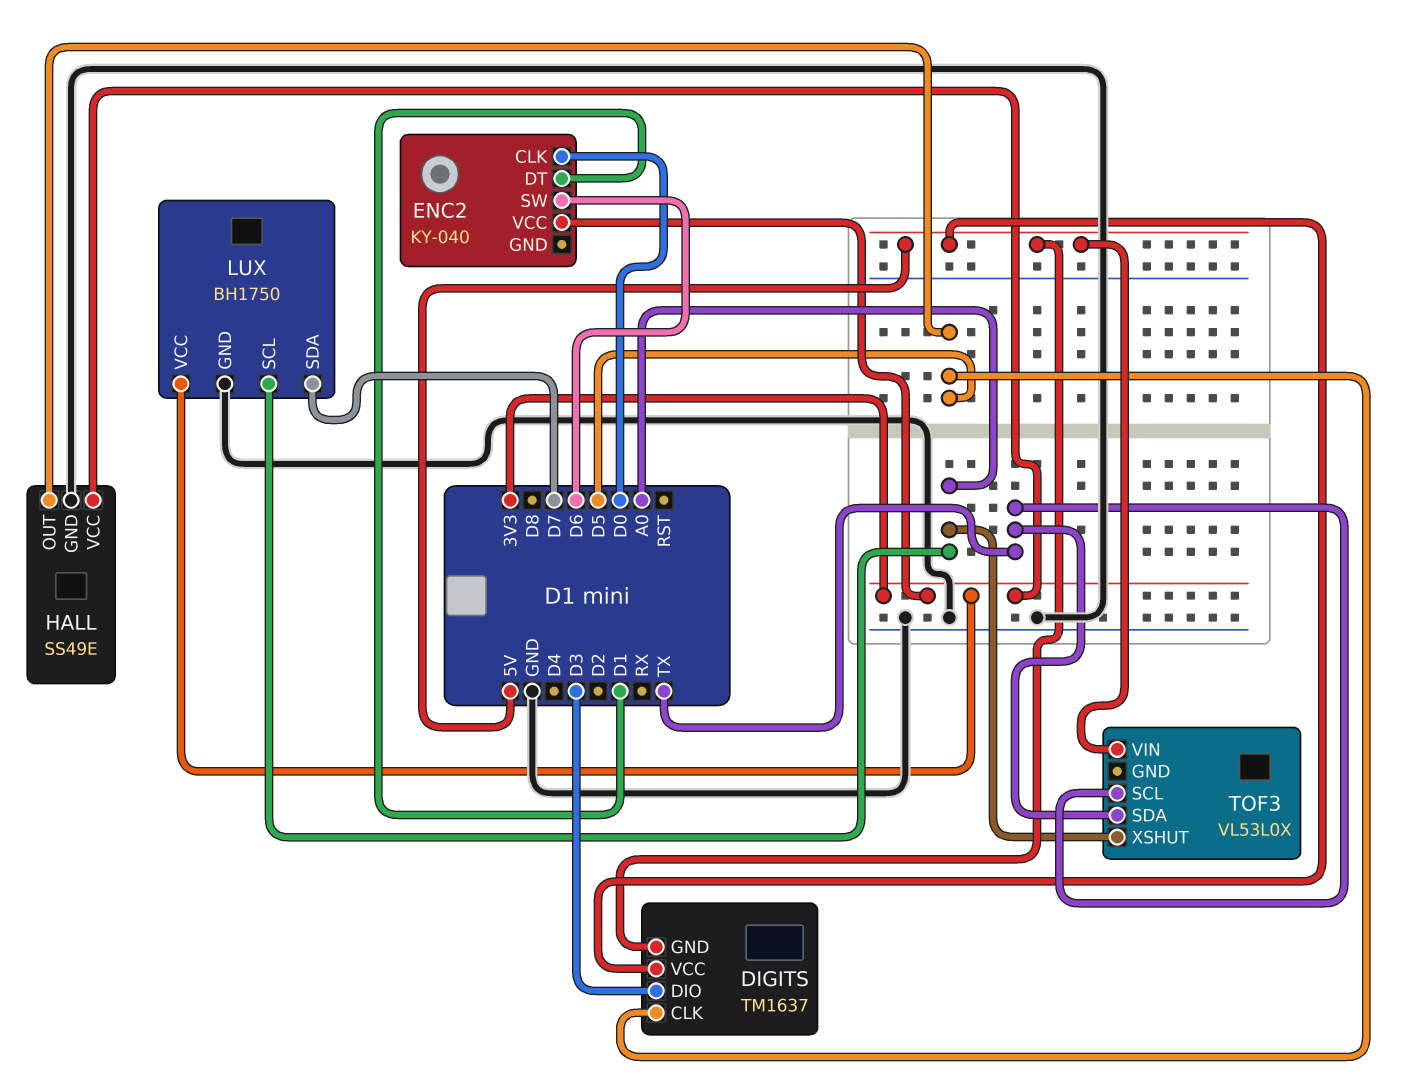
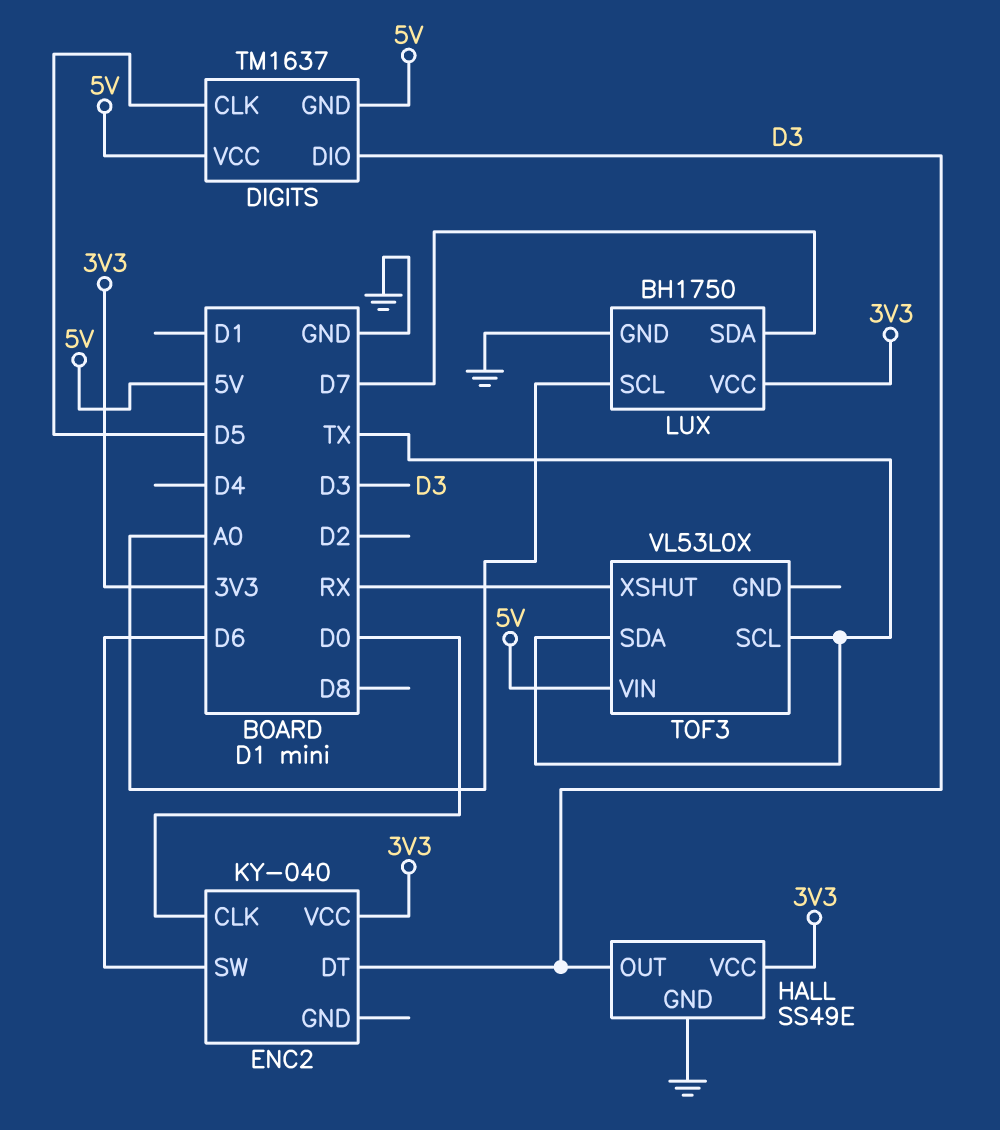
ENC2 pin DT: D1 -> D3
HALL pin OUT: D5 -> D3
TOF3 pin XSHUT: A0 -> RX

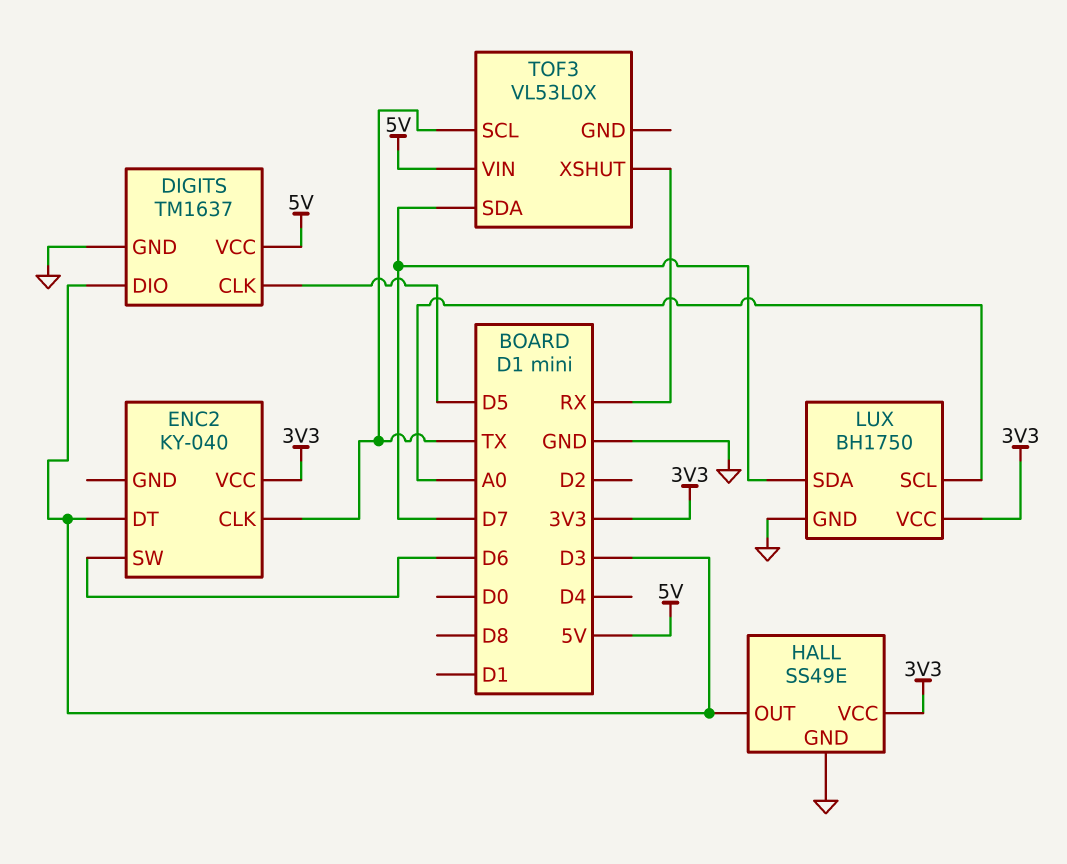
DIGITS pin GND: 5V -> GND
ENC2 pin CLK: D0 -> TX
TOF3 pin SDA: TX -> D7

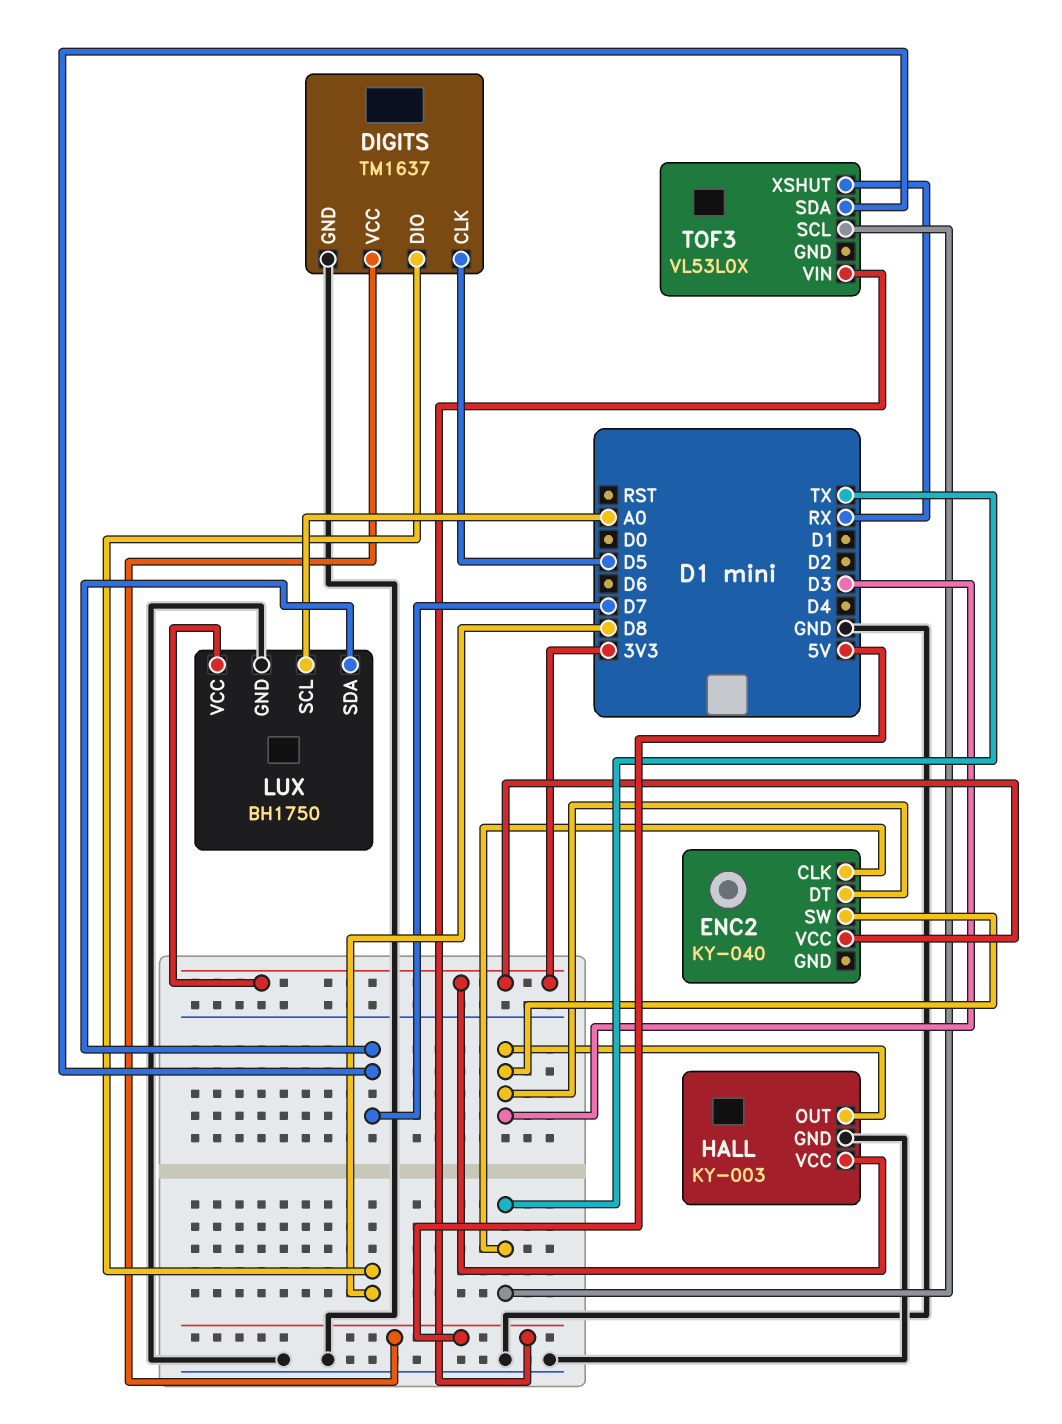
DIGITS pin DIO: D3 -> D8
ENC2 pin SW: D6 -> D3
HALL: SS49E -> KY-003

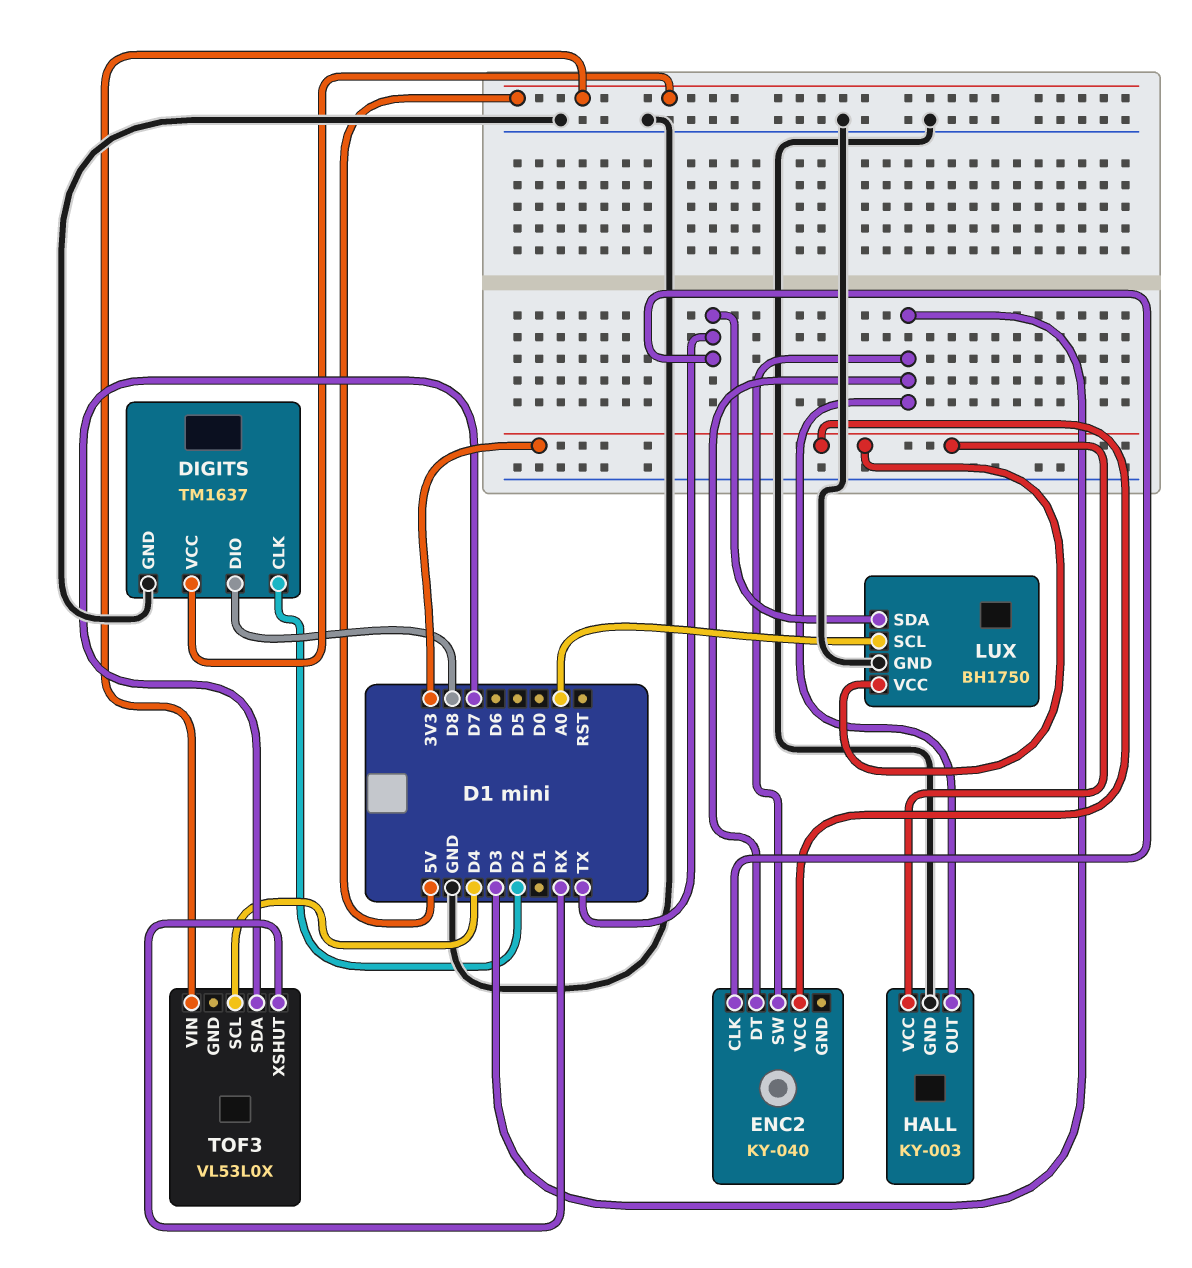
DIGITS pin CLK: D5 -> D2
LUX pin SDA: D7 -> TX
TOF3 pin SCL: TX -> D4

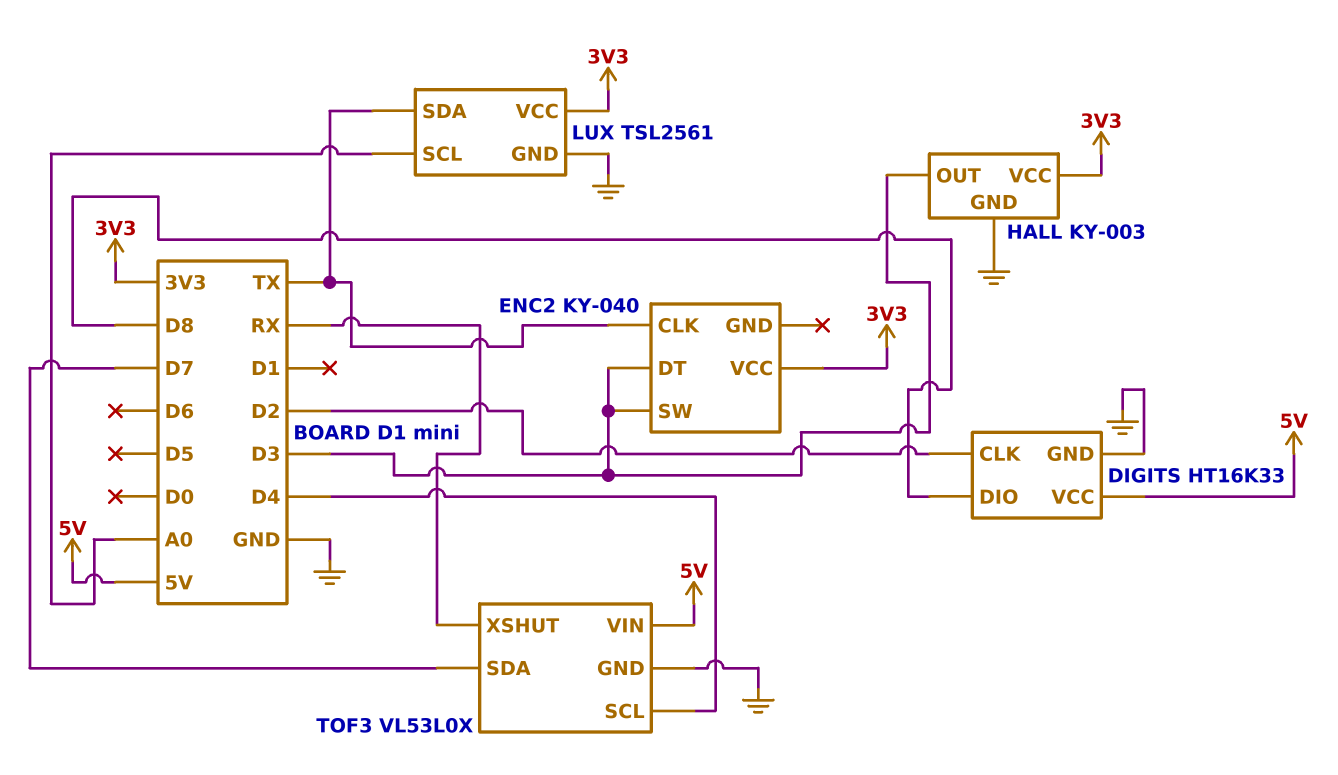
DIGITS: TM1637 -> HT16K33
LUX: BH1750 -> TSL2561
TOF3 pin GND: none -> GND

